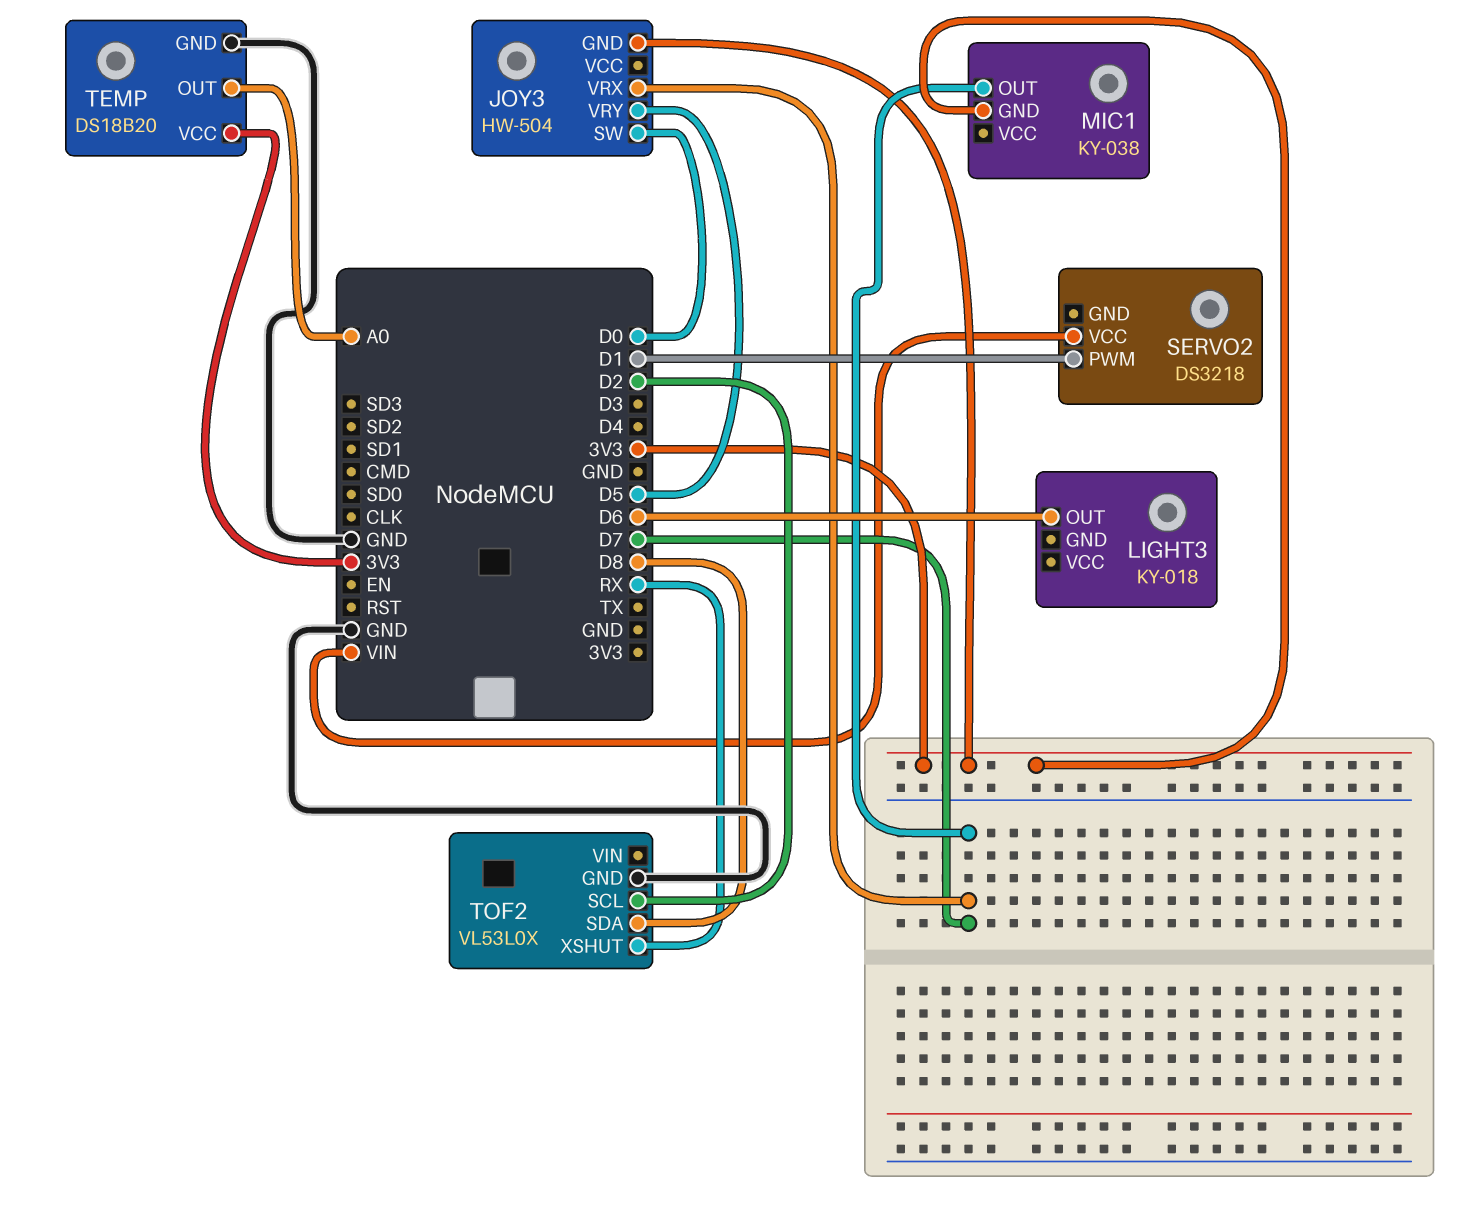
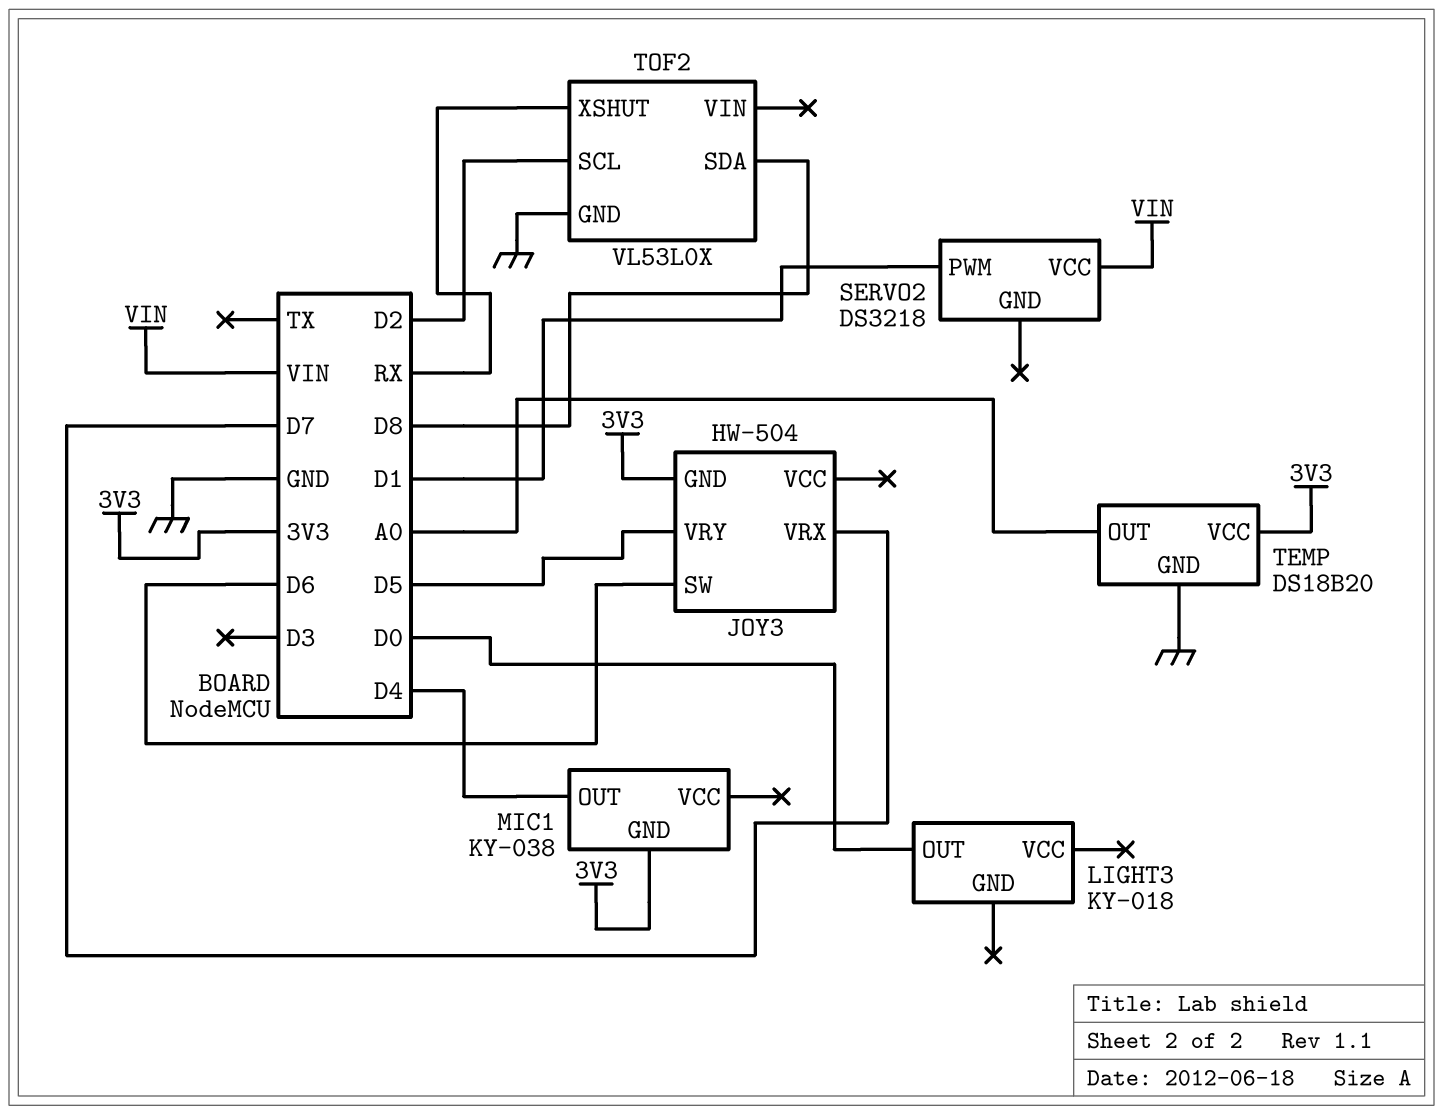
JOY3 pin SW: D0 -> D6
LIGHT3 pin OUT: D6 -> D0
MIC1 pin OUT: D7 -> D4

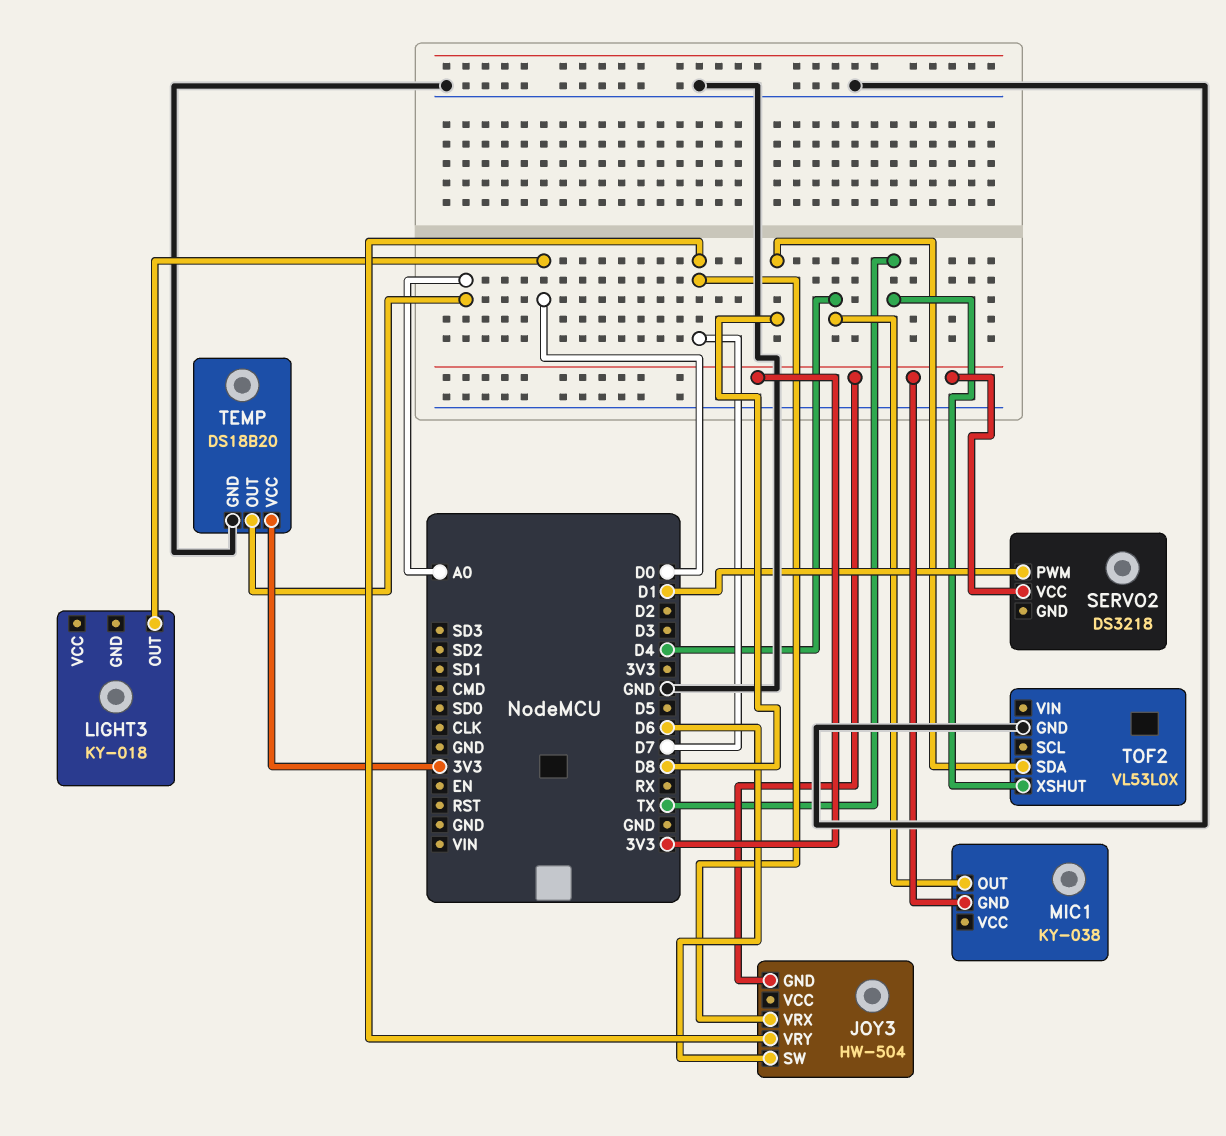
JOY3 pin VRY: D5 -> D7
SERVO2 pin VCC: VIN -> 3V3
TOF2 pin SCL: D2 -> none
TOF2 pin XSHUT: RX -> TX

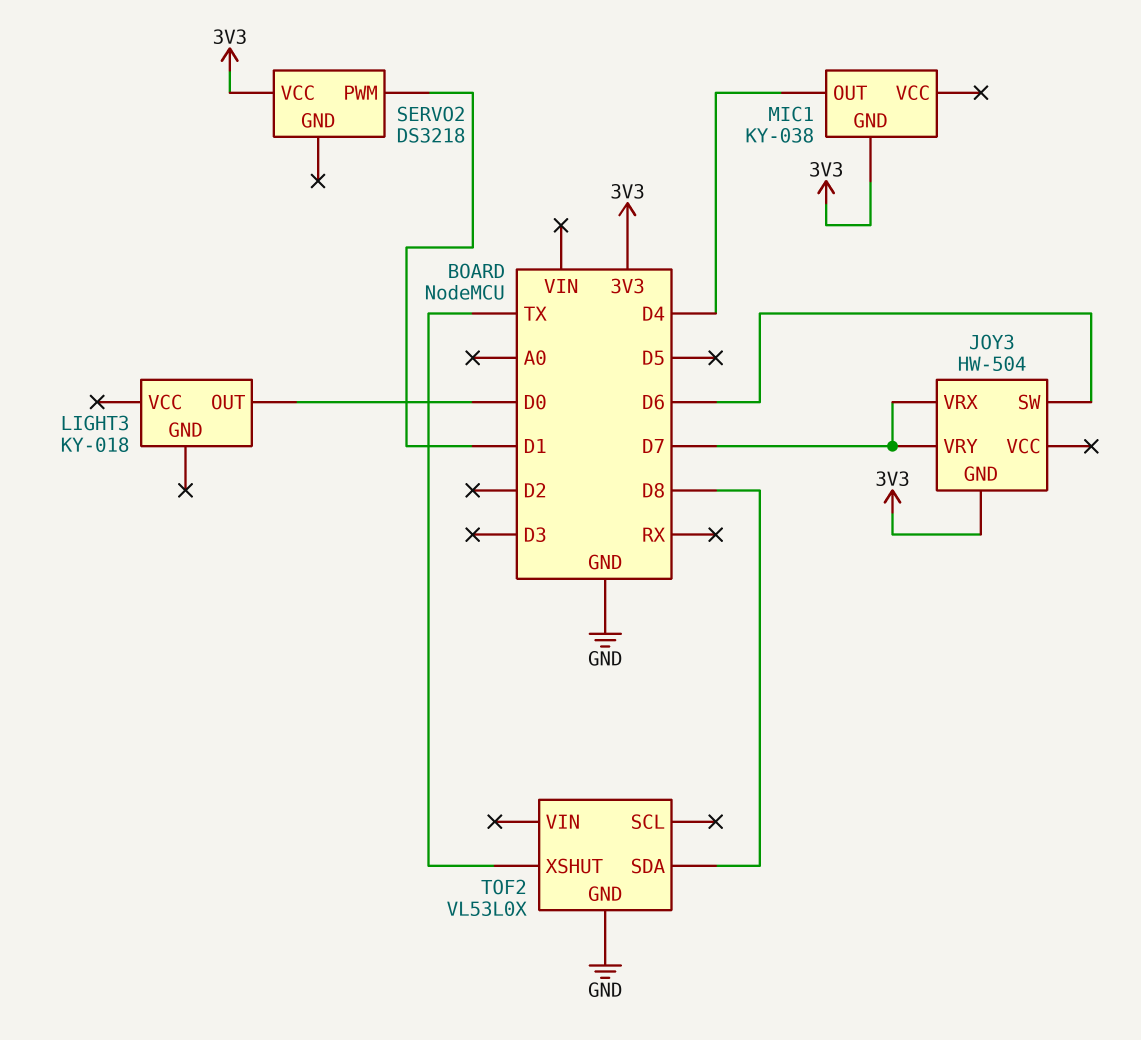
TEMP: DS18B20 -> none
TEMP pin GND: GND -> none
TEMP pin OUT: A0 -> none
TEMP pin VCC: 3V3 -> none

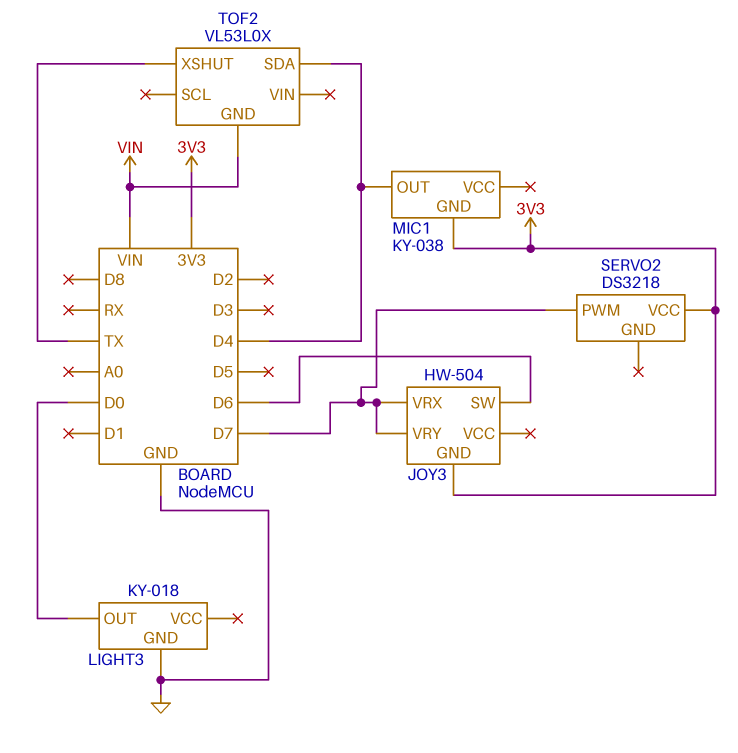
LIGHT3 pin GND: none -> GND
SERVO2 pin PWM: D1 -> D7
TOF2 pin GND: GND -> VIN
TOF2 pin SDA: D8 -> D4

